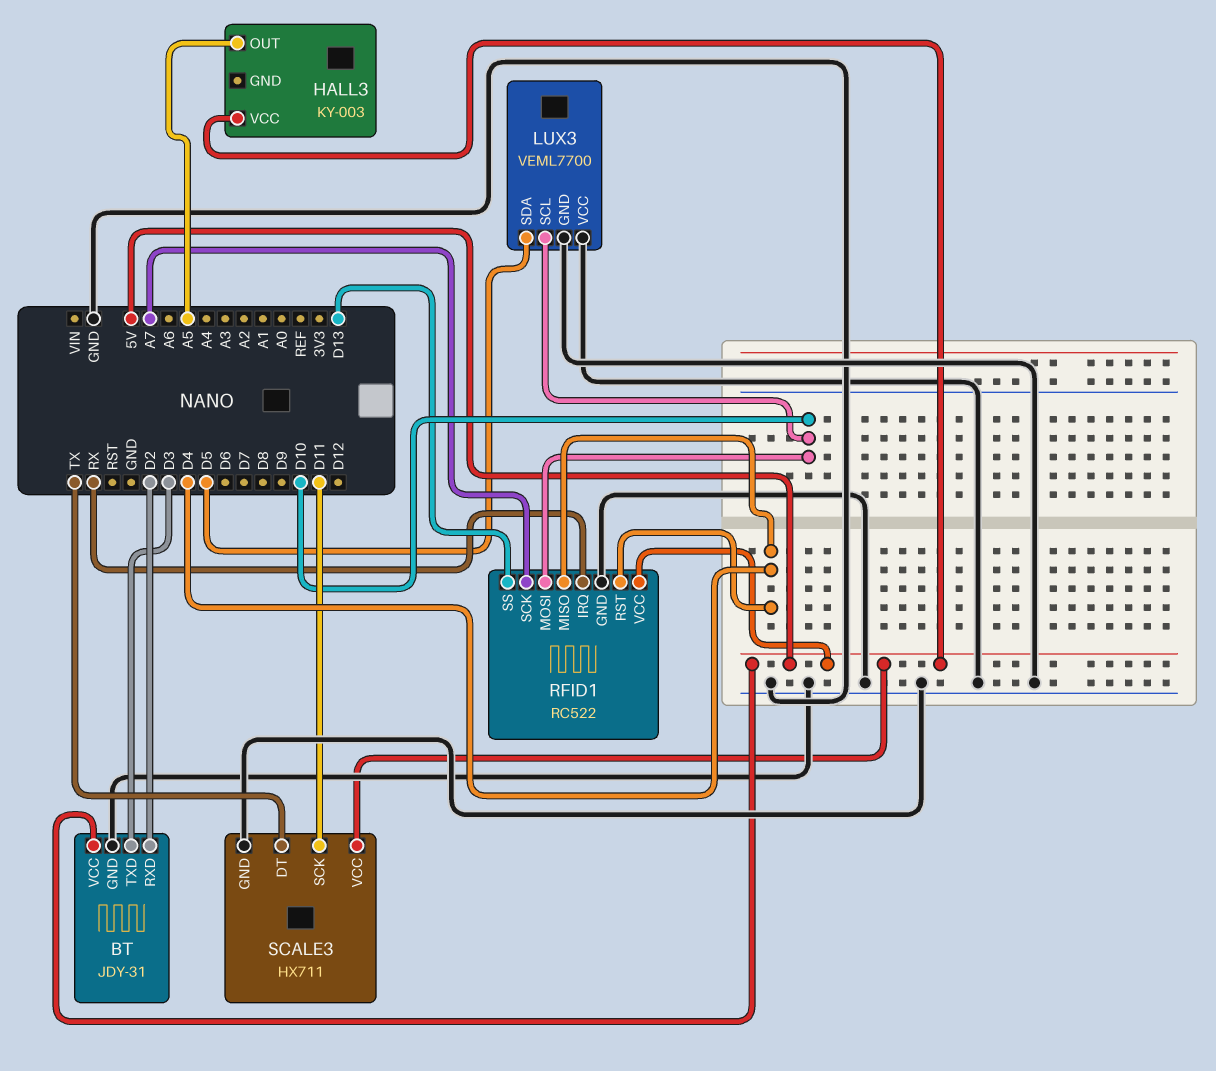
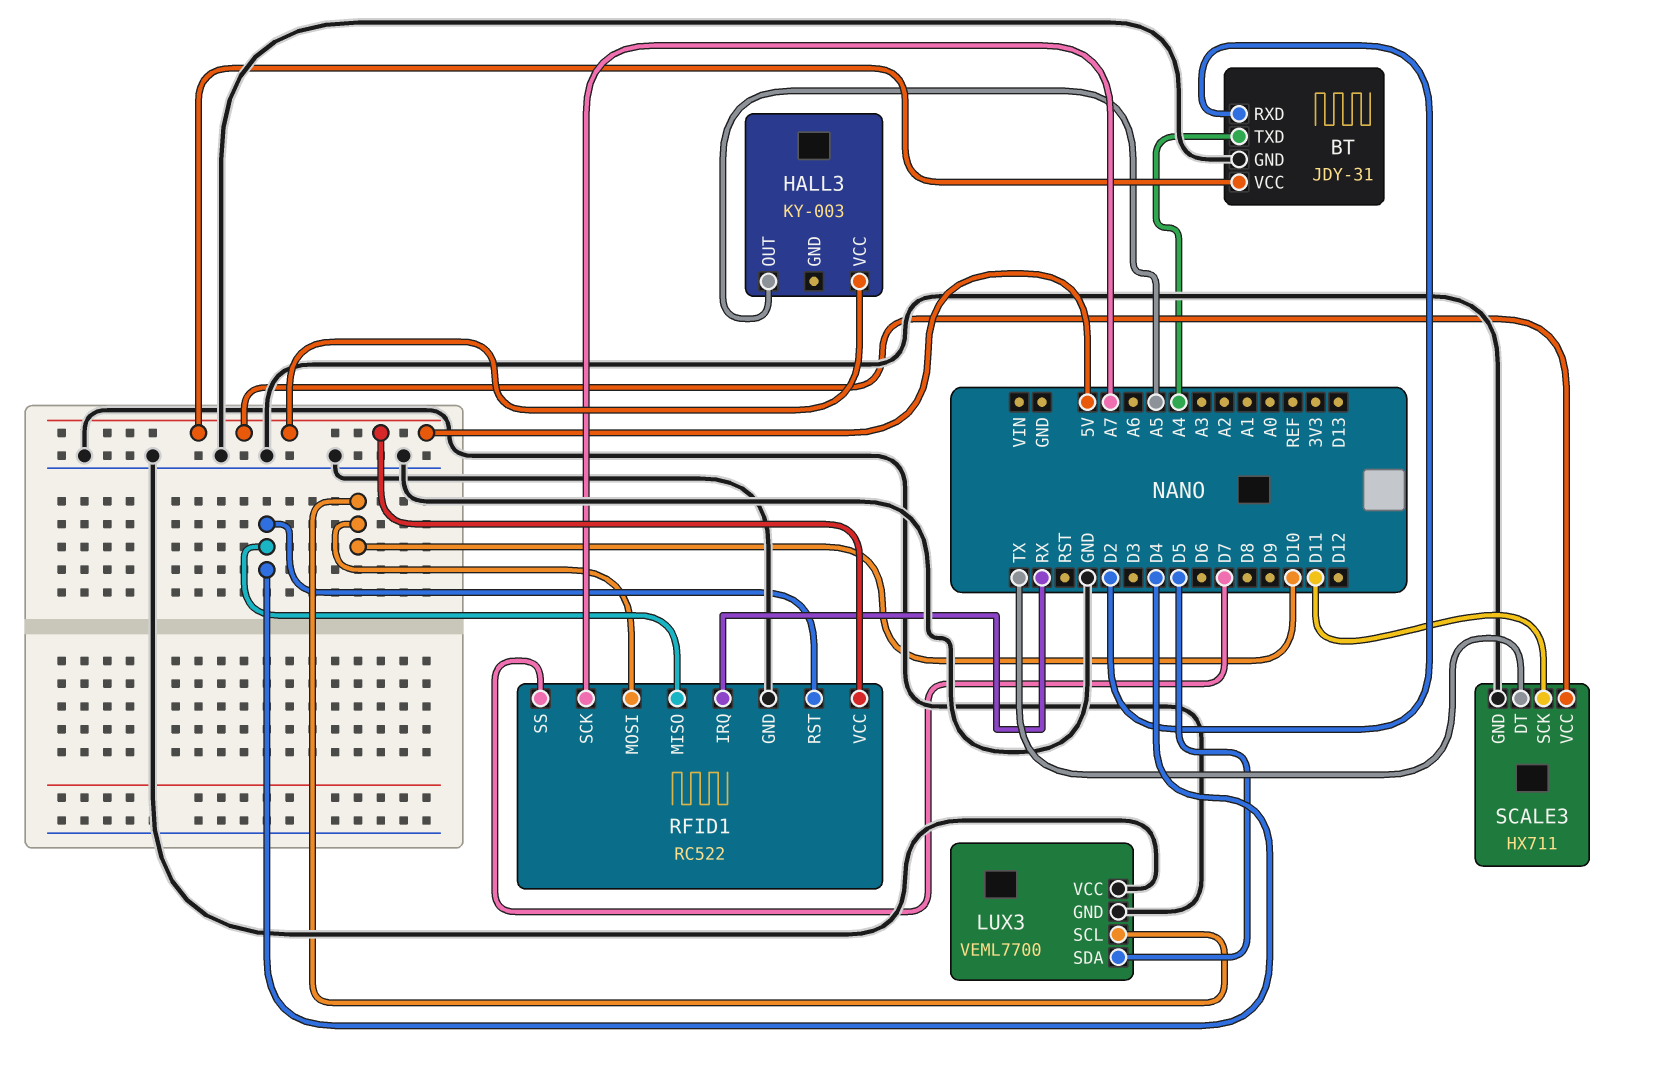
BT pin TXD: D3 -> A4
RFID1 pin SS: D13 -> D7

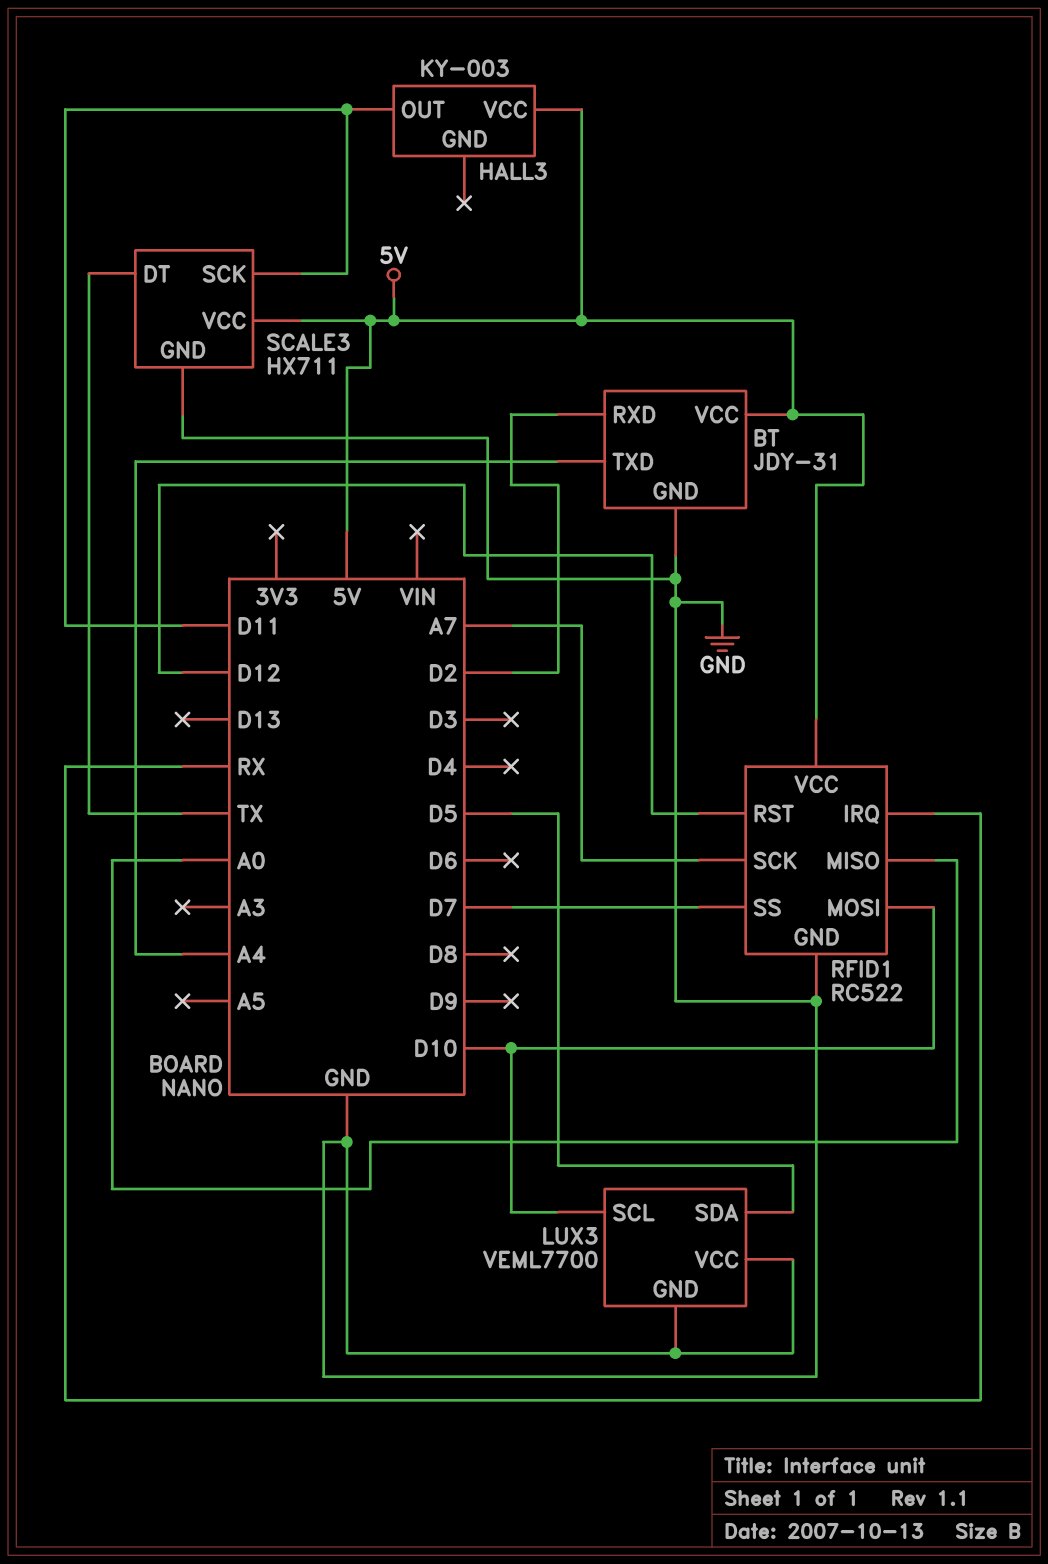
HALL3 pin OUT: A5 -> D11
RFID1 pin MISO: D4 -> A0
RFID1 pin RST: D4 -> D12

